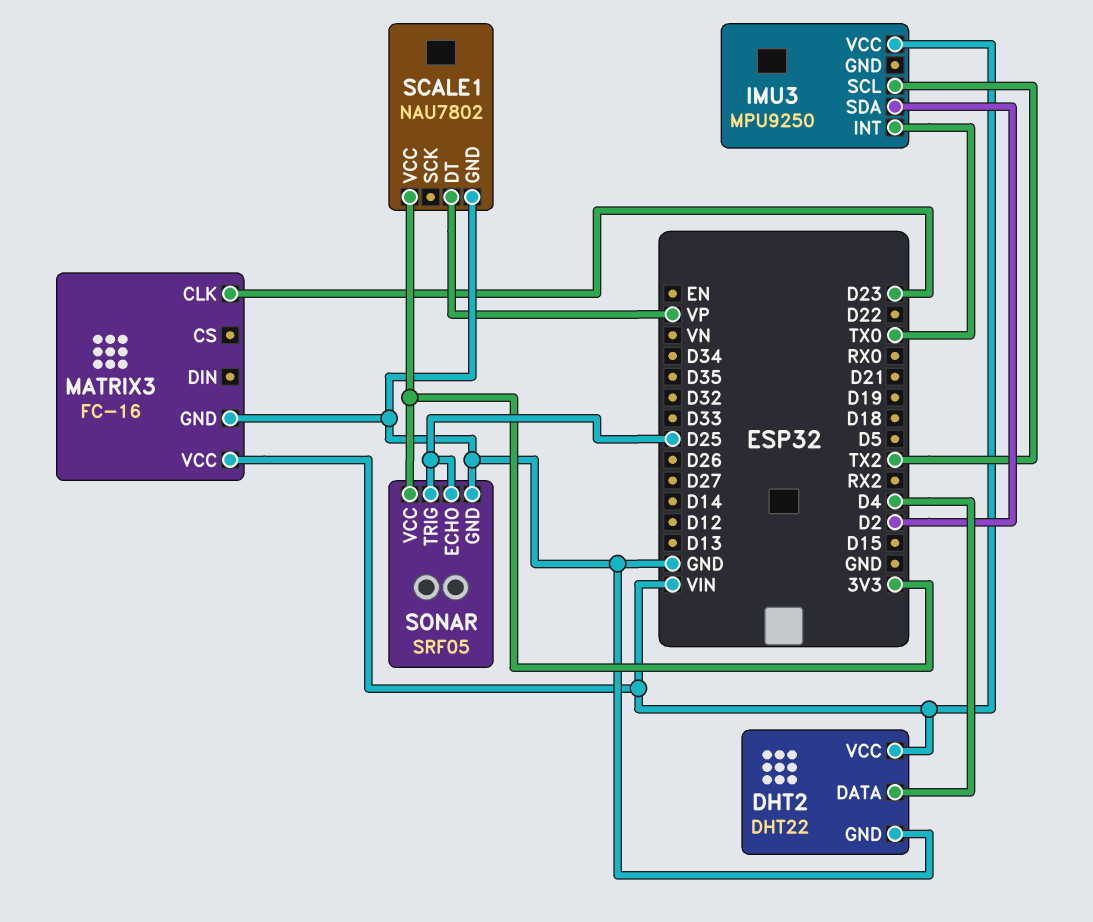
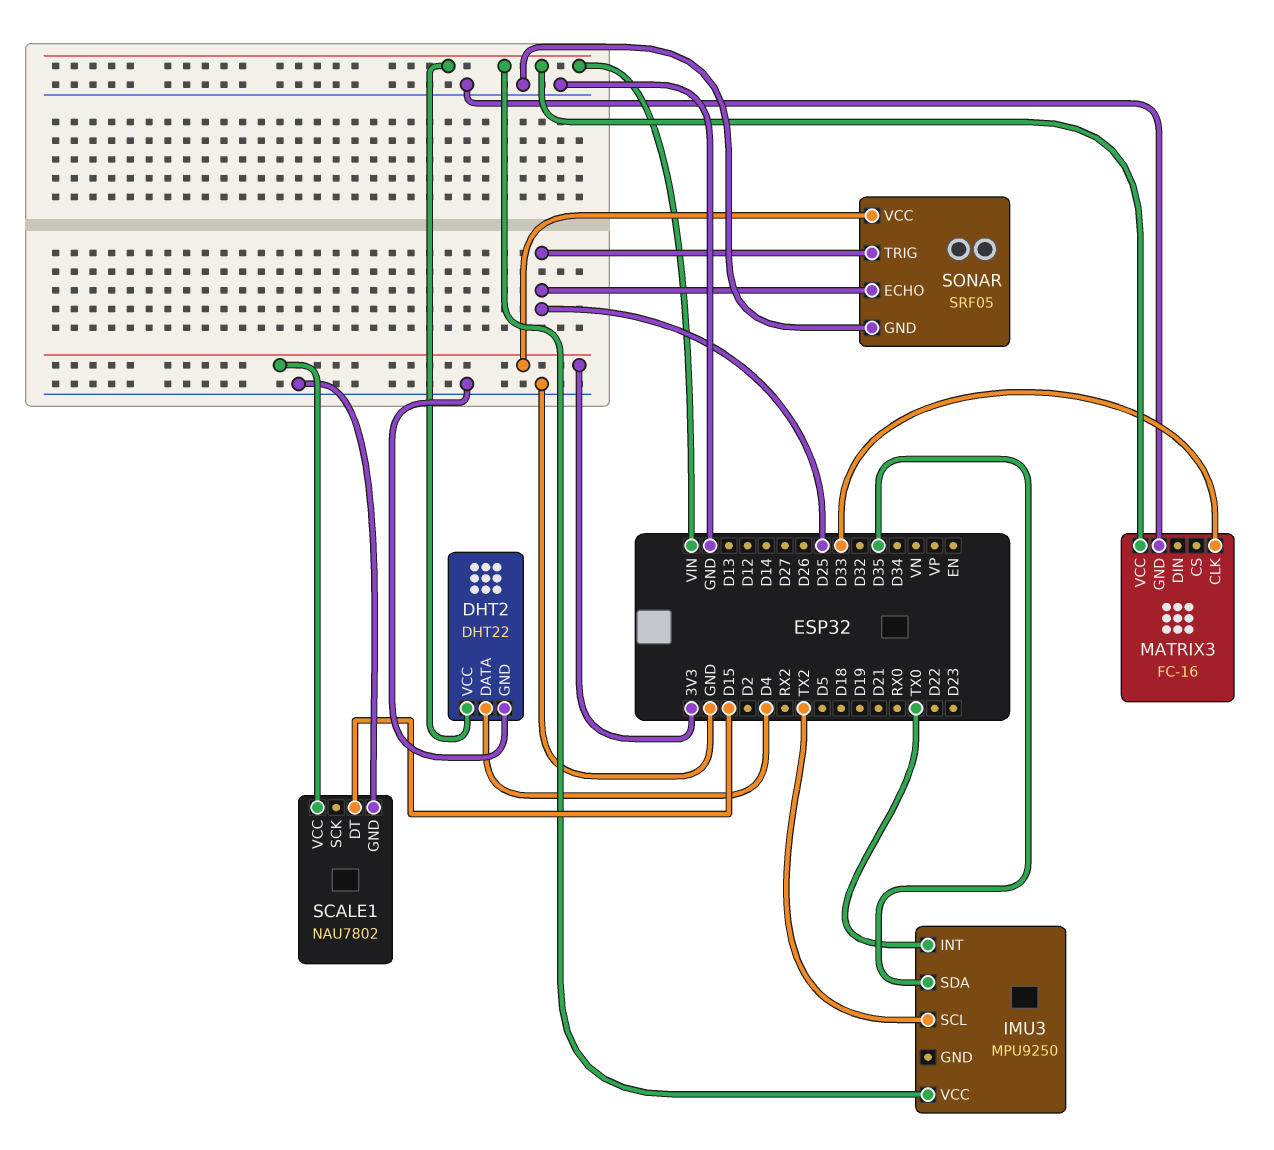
IMU3 pin SDA: D2 -> D35
MATRIX3 pin CLK: D23 -> D33
SCALE1 pin DT: VP -> D15

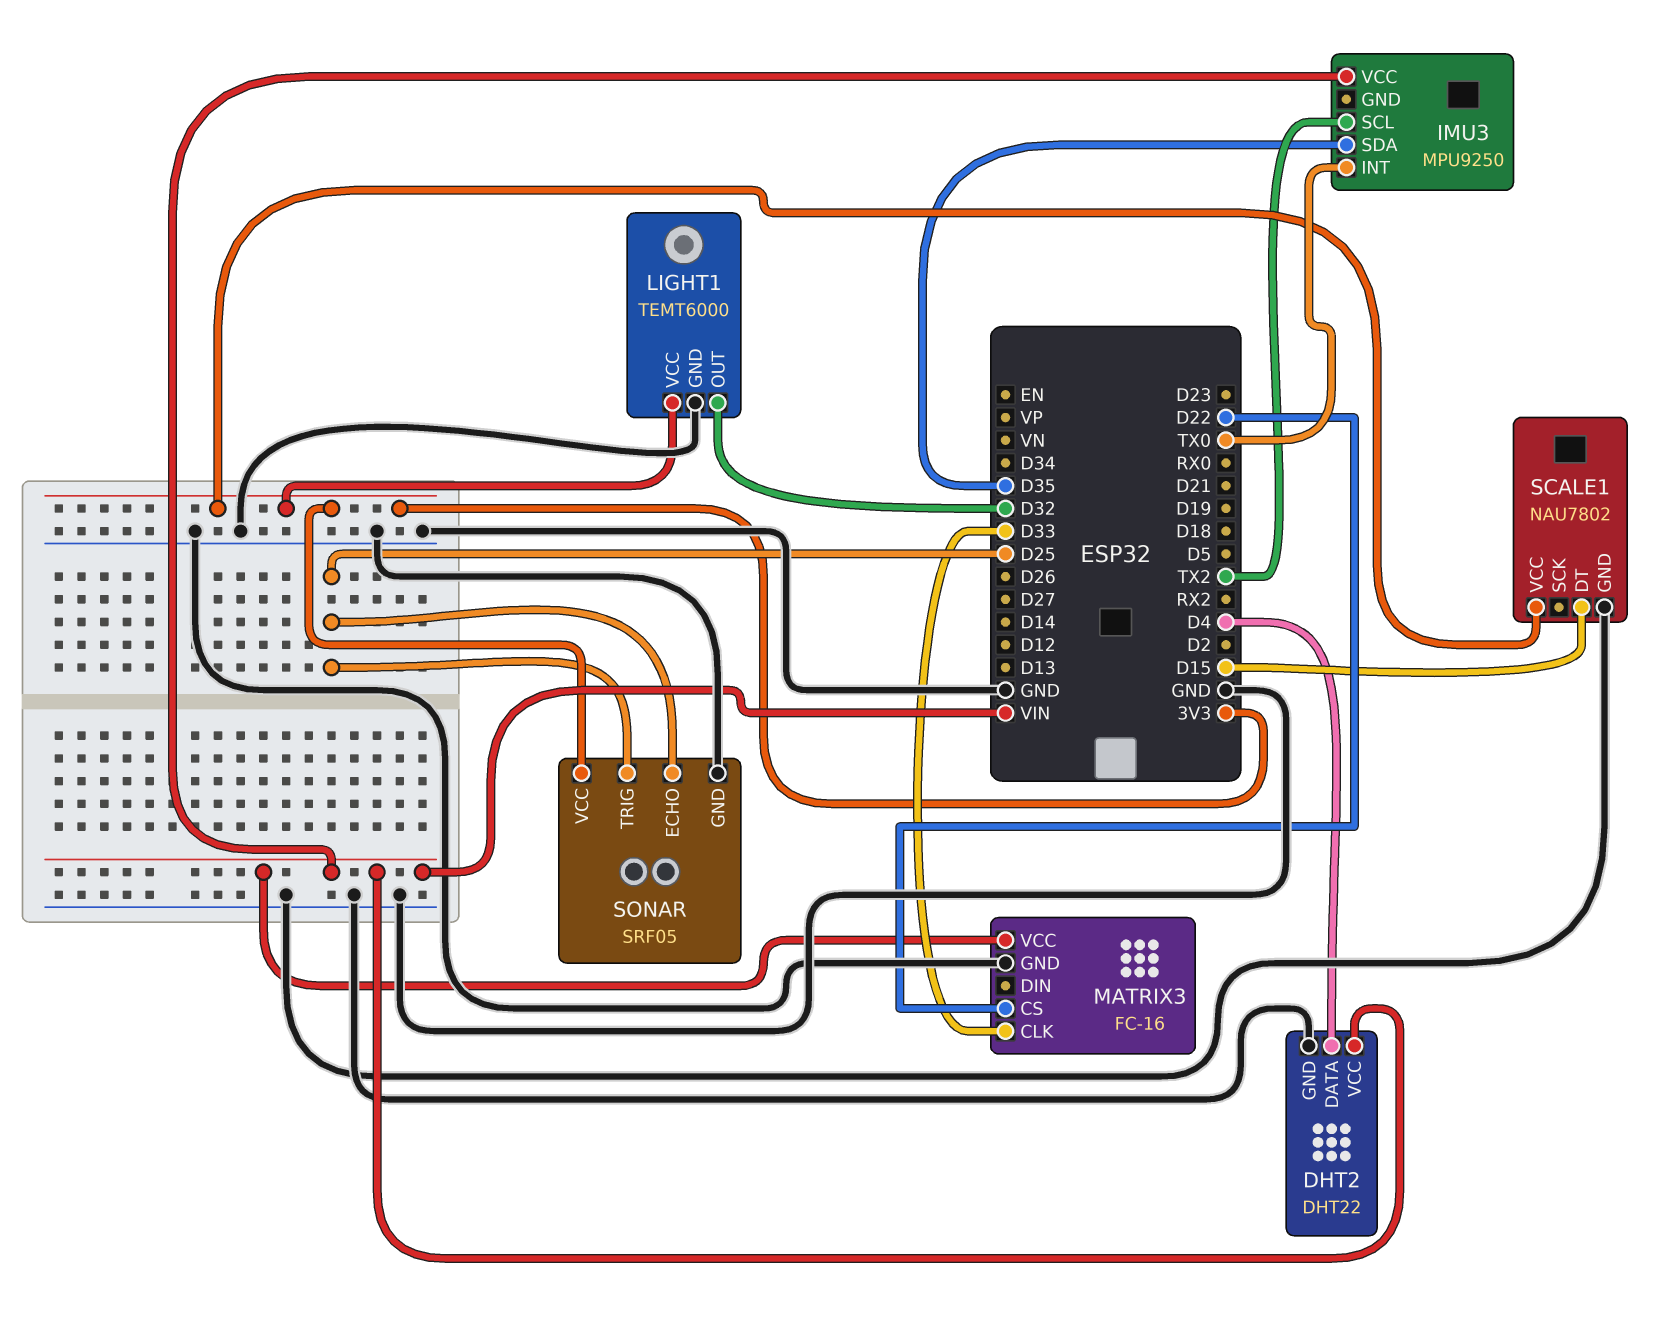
LIGHT1: none -> TEMT6000
LIGHT1 pin GND: none -> GND
LIGHT1 pin OUT: none -> D32
LIGHT1 pin VCC: none -> 3V3
MATRIX3 pin CS: none -> D22

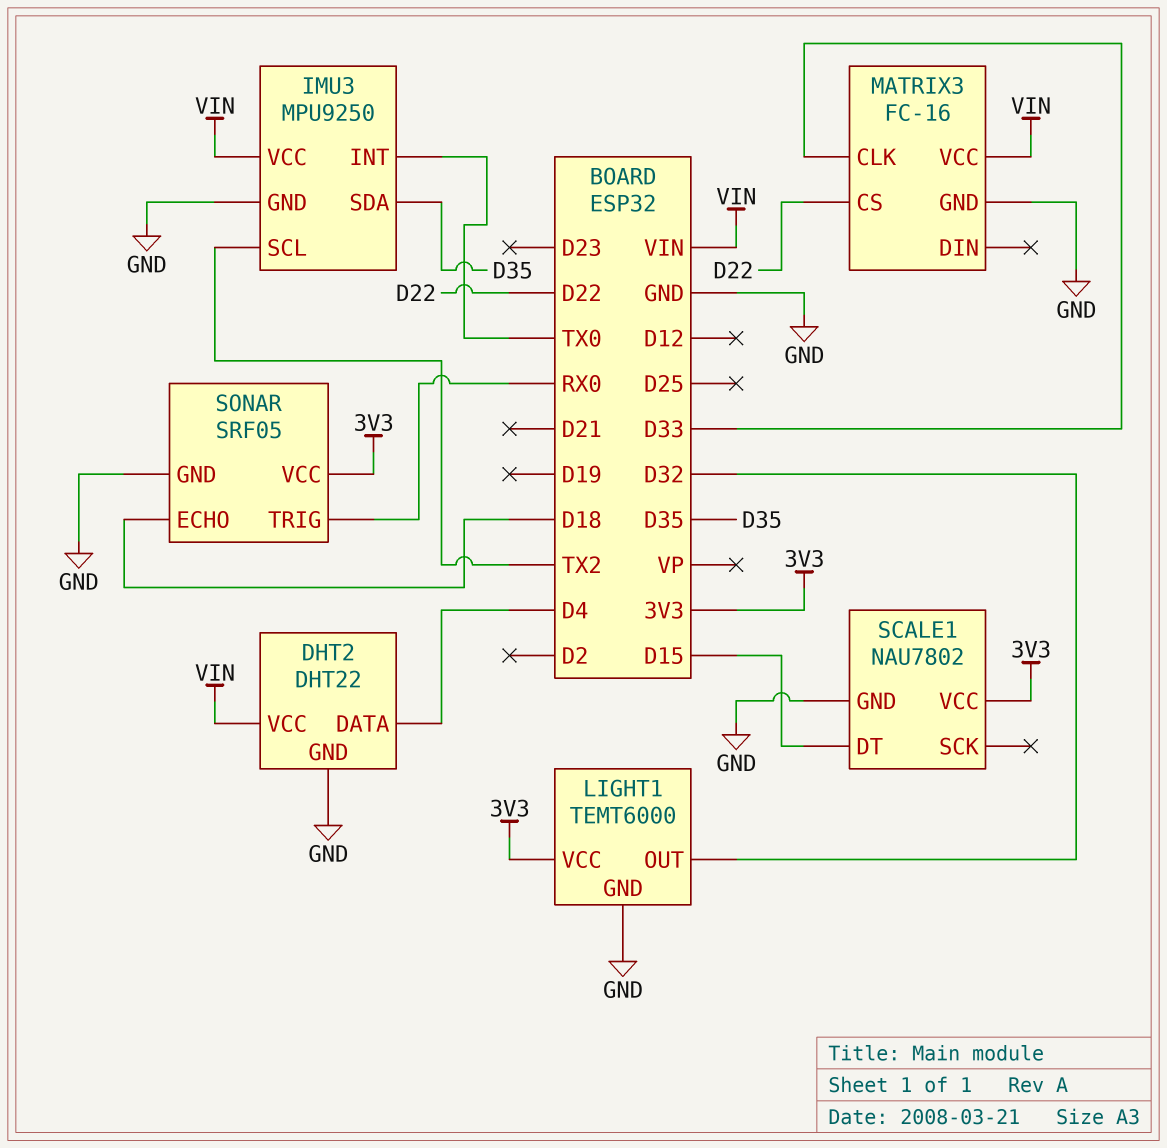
IMU3 pin GND: none -> GND
SONAR pin ECHO: D25 -> D18
SONAR pin TRIG: D25 -> RX0

